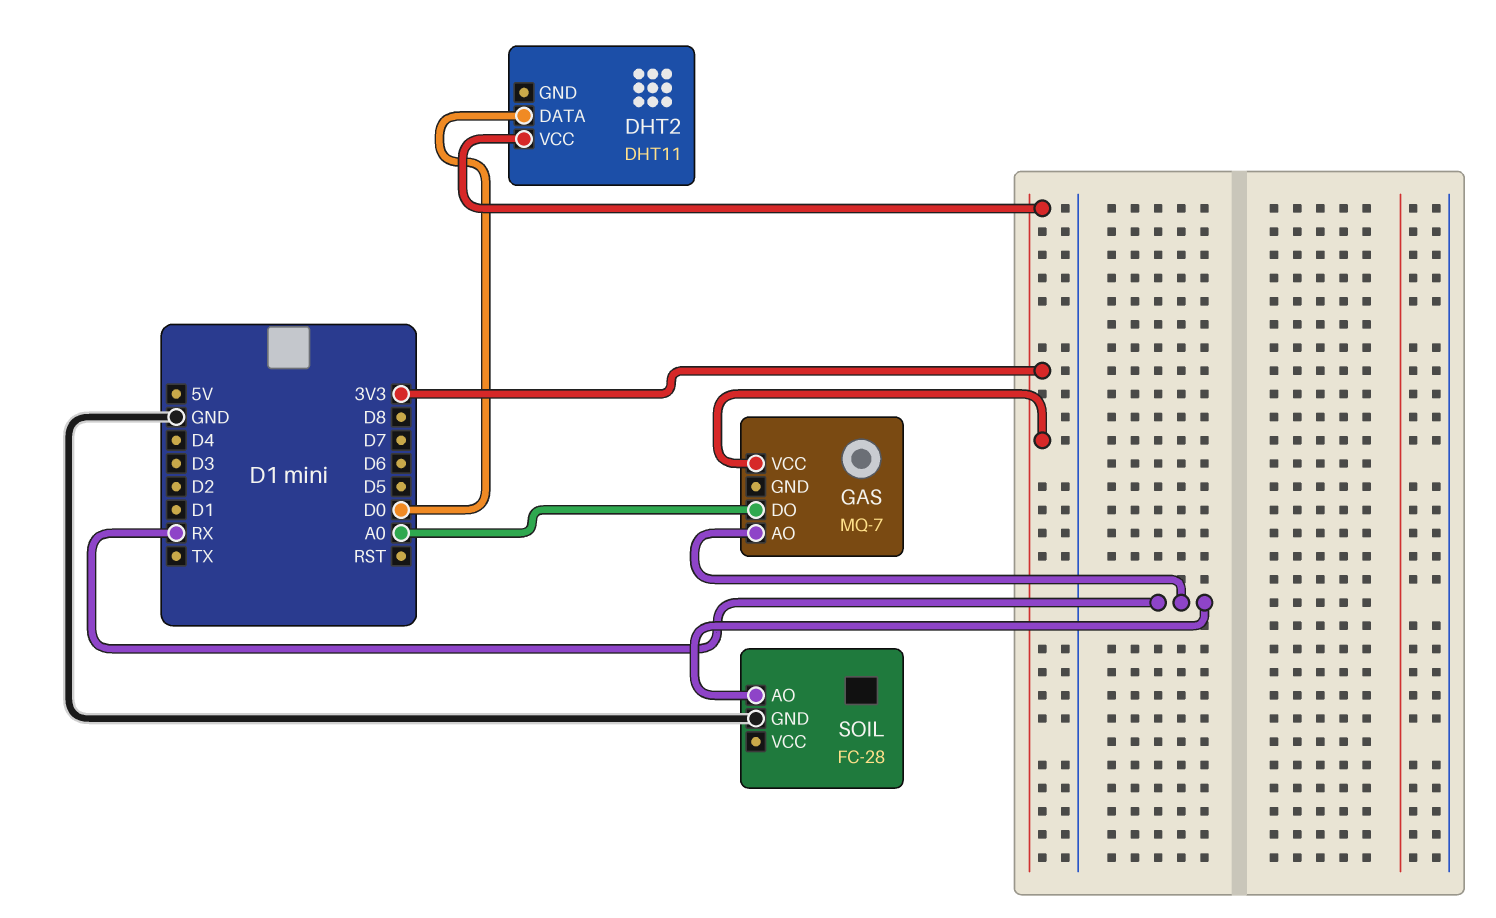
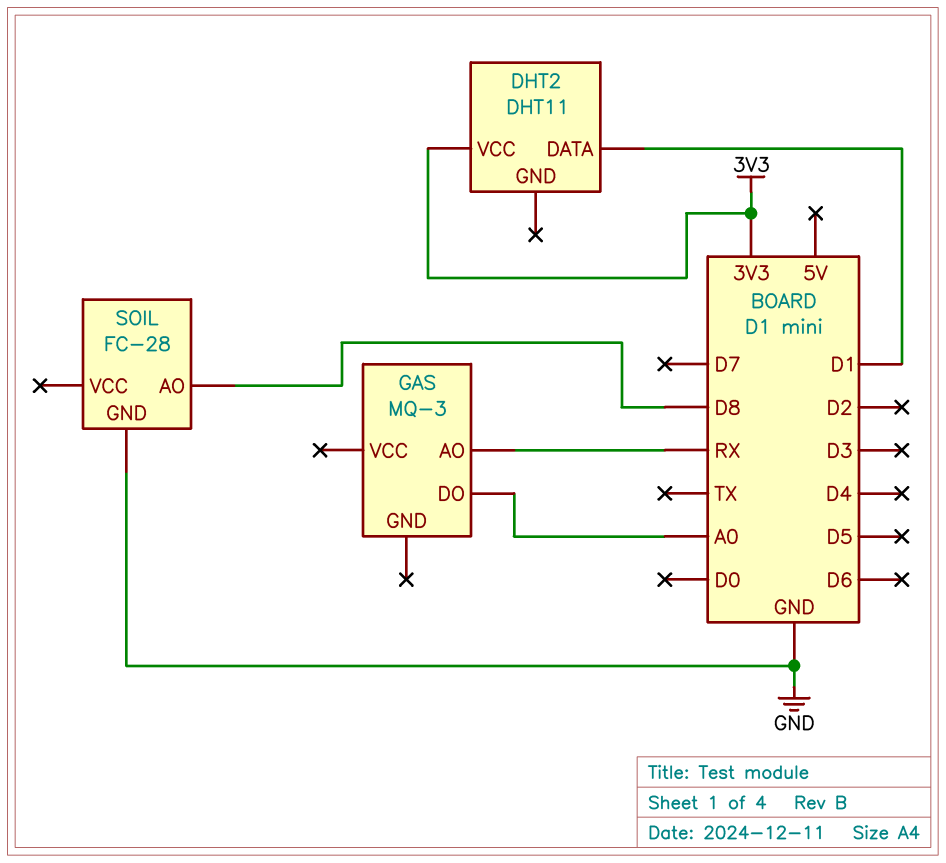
DHT2 pin DATA: D0 -> D1
GAS: MQ-7 -> MQ-3
GAS pin VCC: 3V3 -> none
SOIL pin AO: RX -> D8

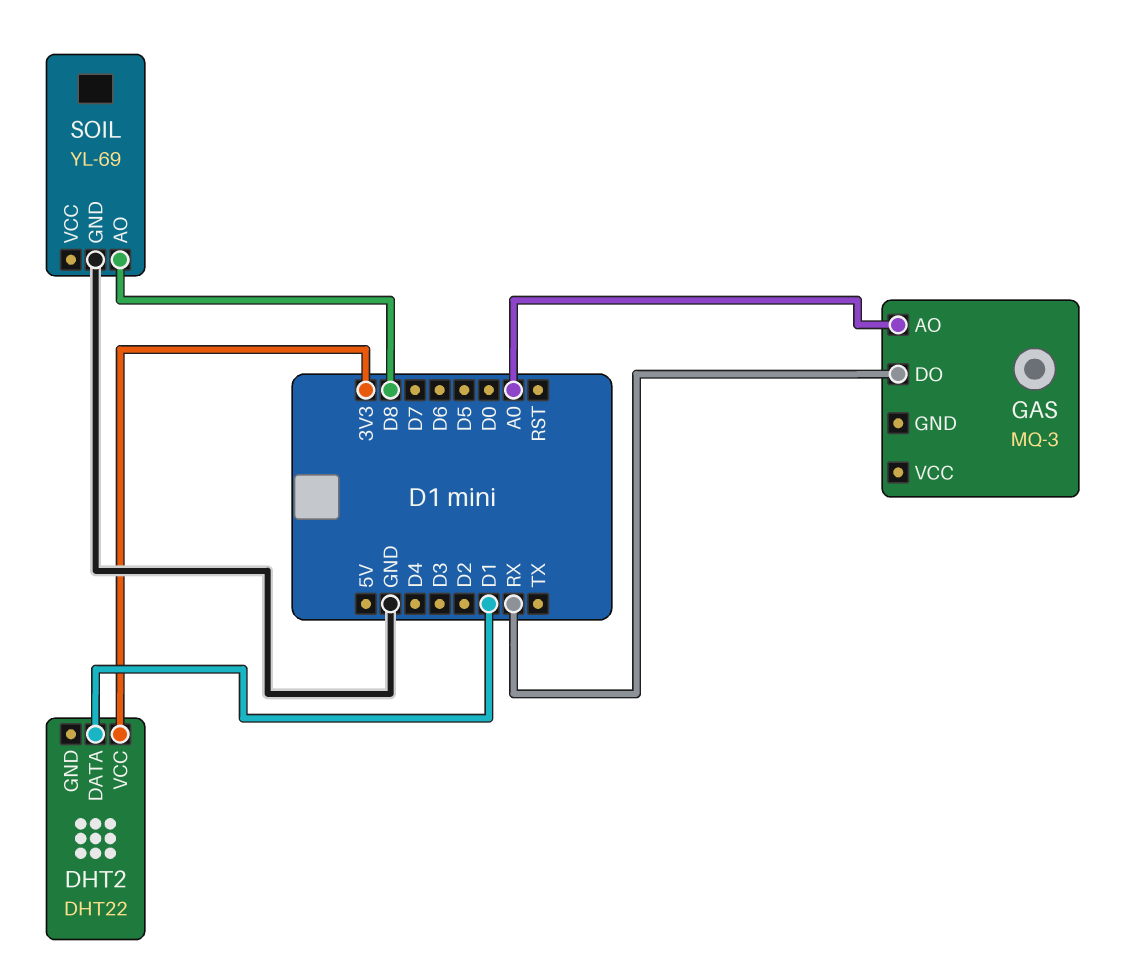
DHT2: DHT11 -> DHT22
GAS pin AO: RX -> A0
GAS pin DO: A0 -> RX
SOIL: FC-28 -> YL-69

